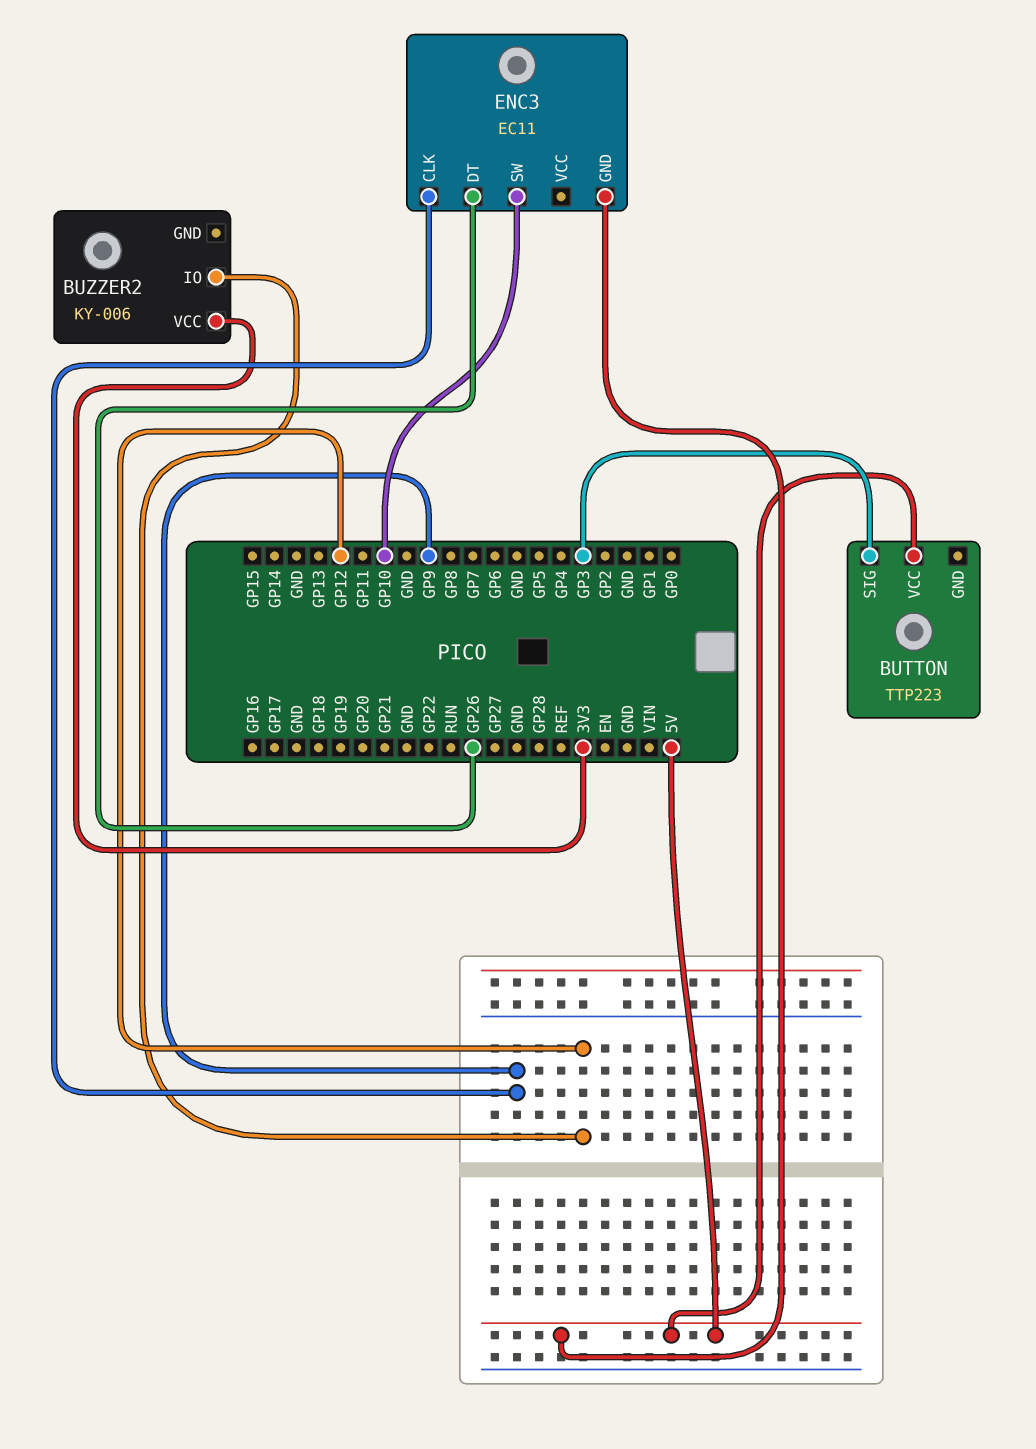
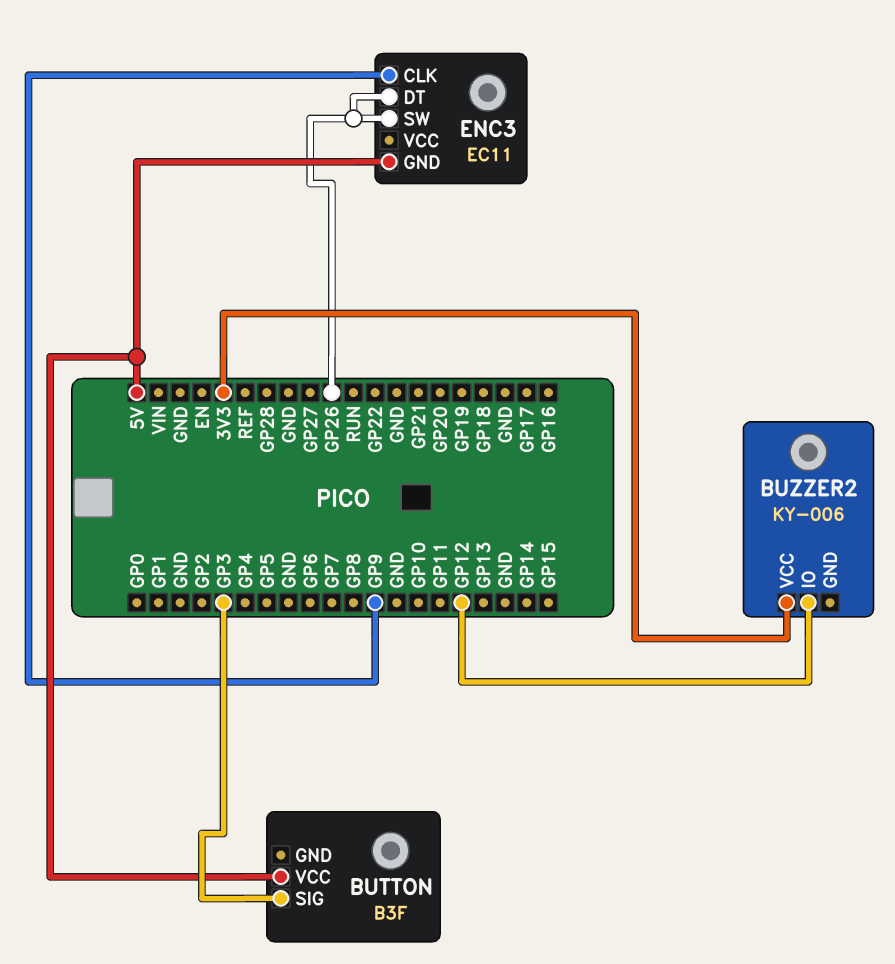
BUTTON: TTP223 -> B3F
ENC3 pin SW: GP10 -> GP26

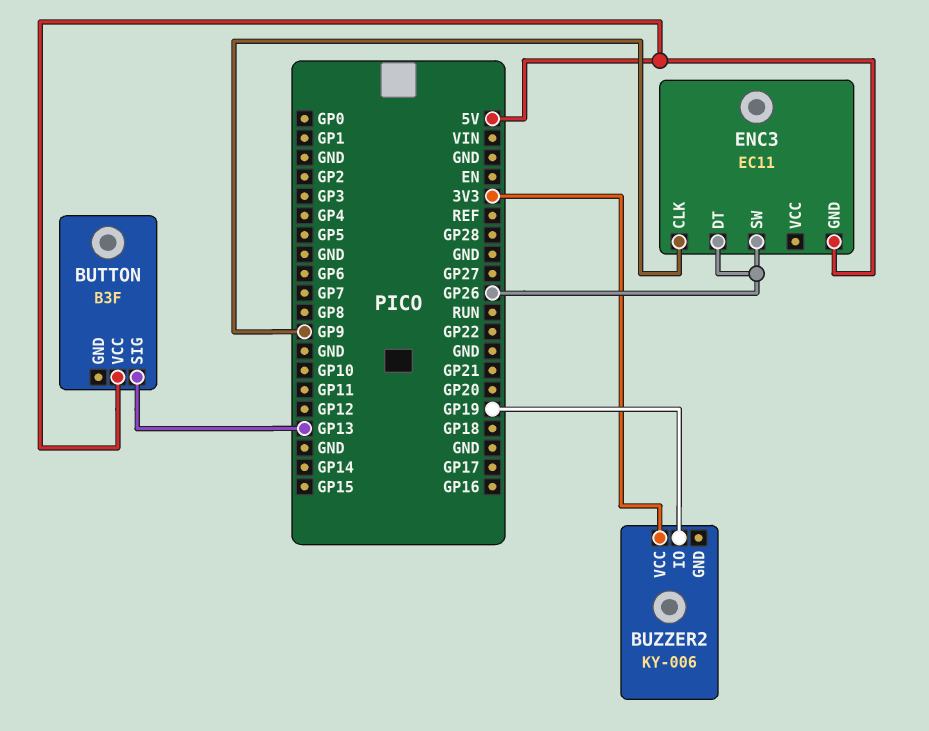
BUTTON pin SIG: GP3 -> GP13
BUZZER2 pin IO: GP12 -> GP19

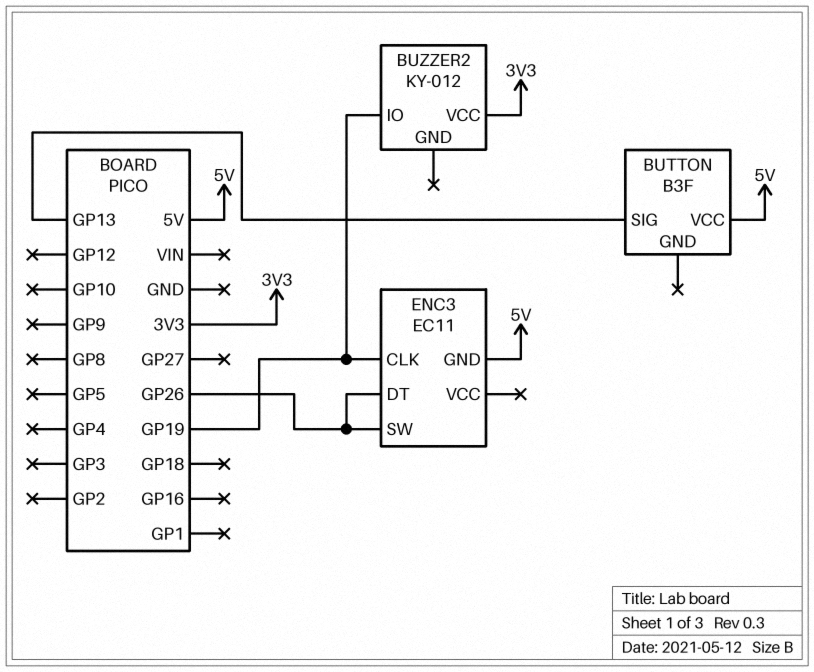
BUZZER2: KY-006 -> KY-012
ENC3 pin CLK: GP9 -> GP19

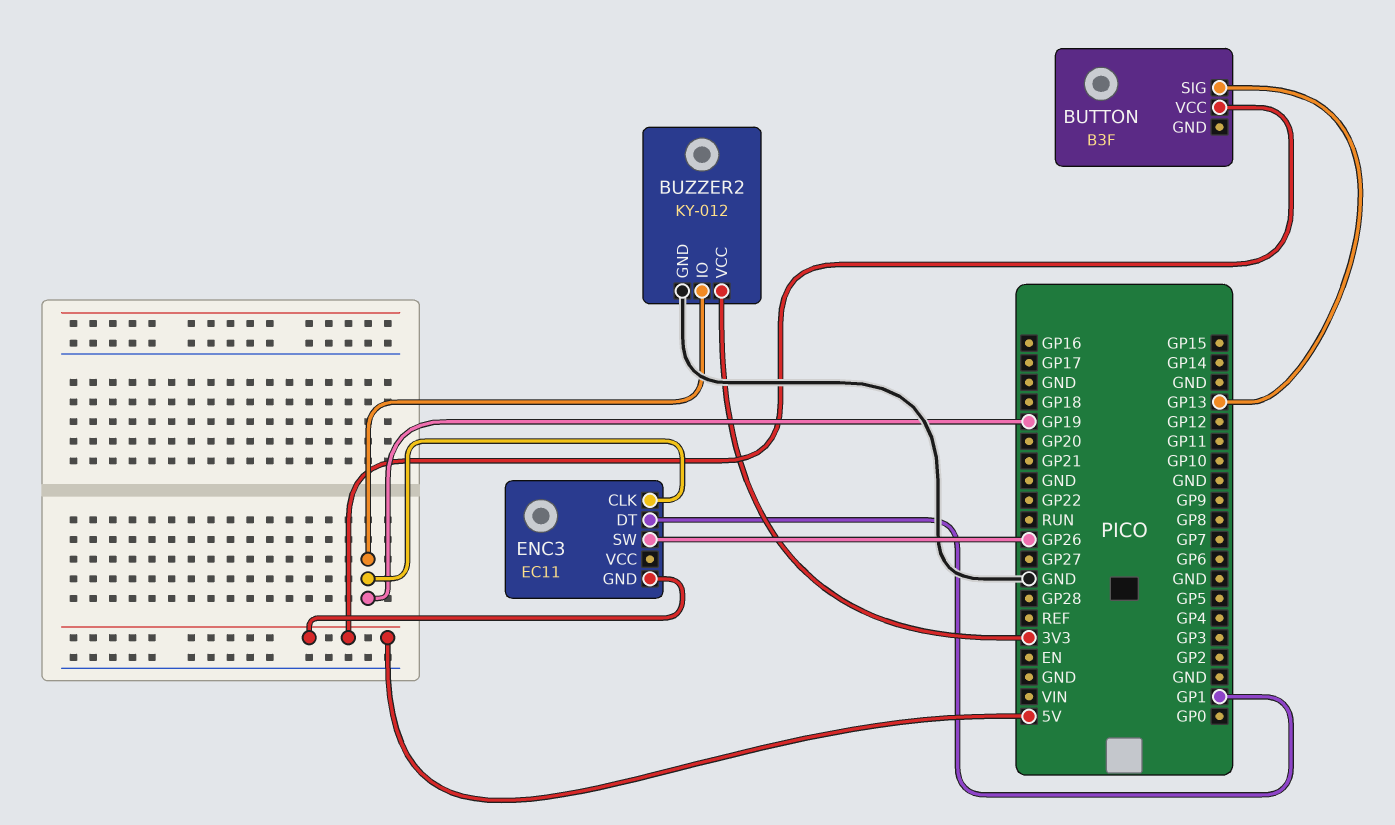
BUZZER2 pin GND: none -> GND
ENC3 pin DT: GP26 -> GP1

